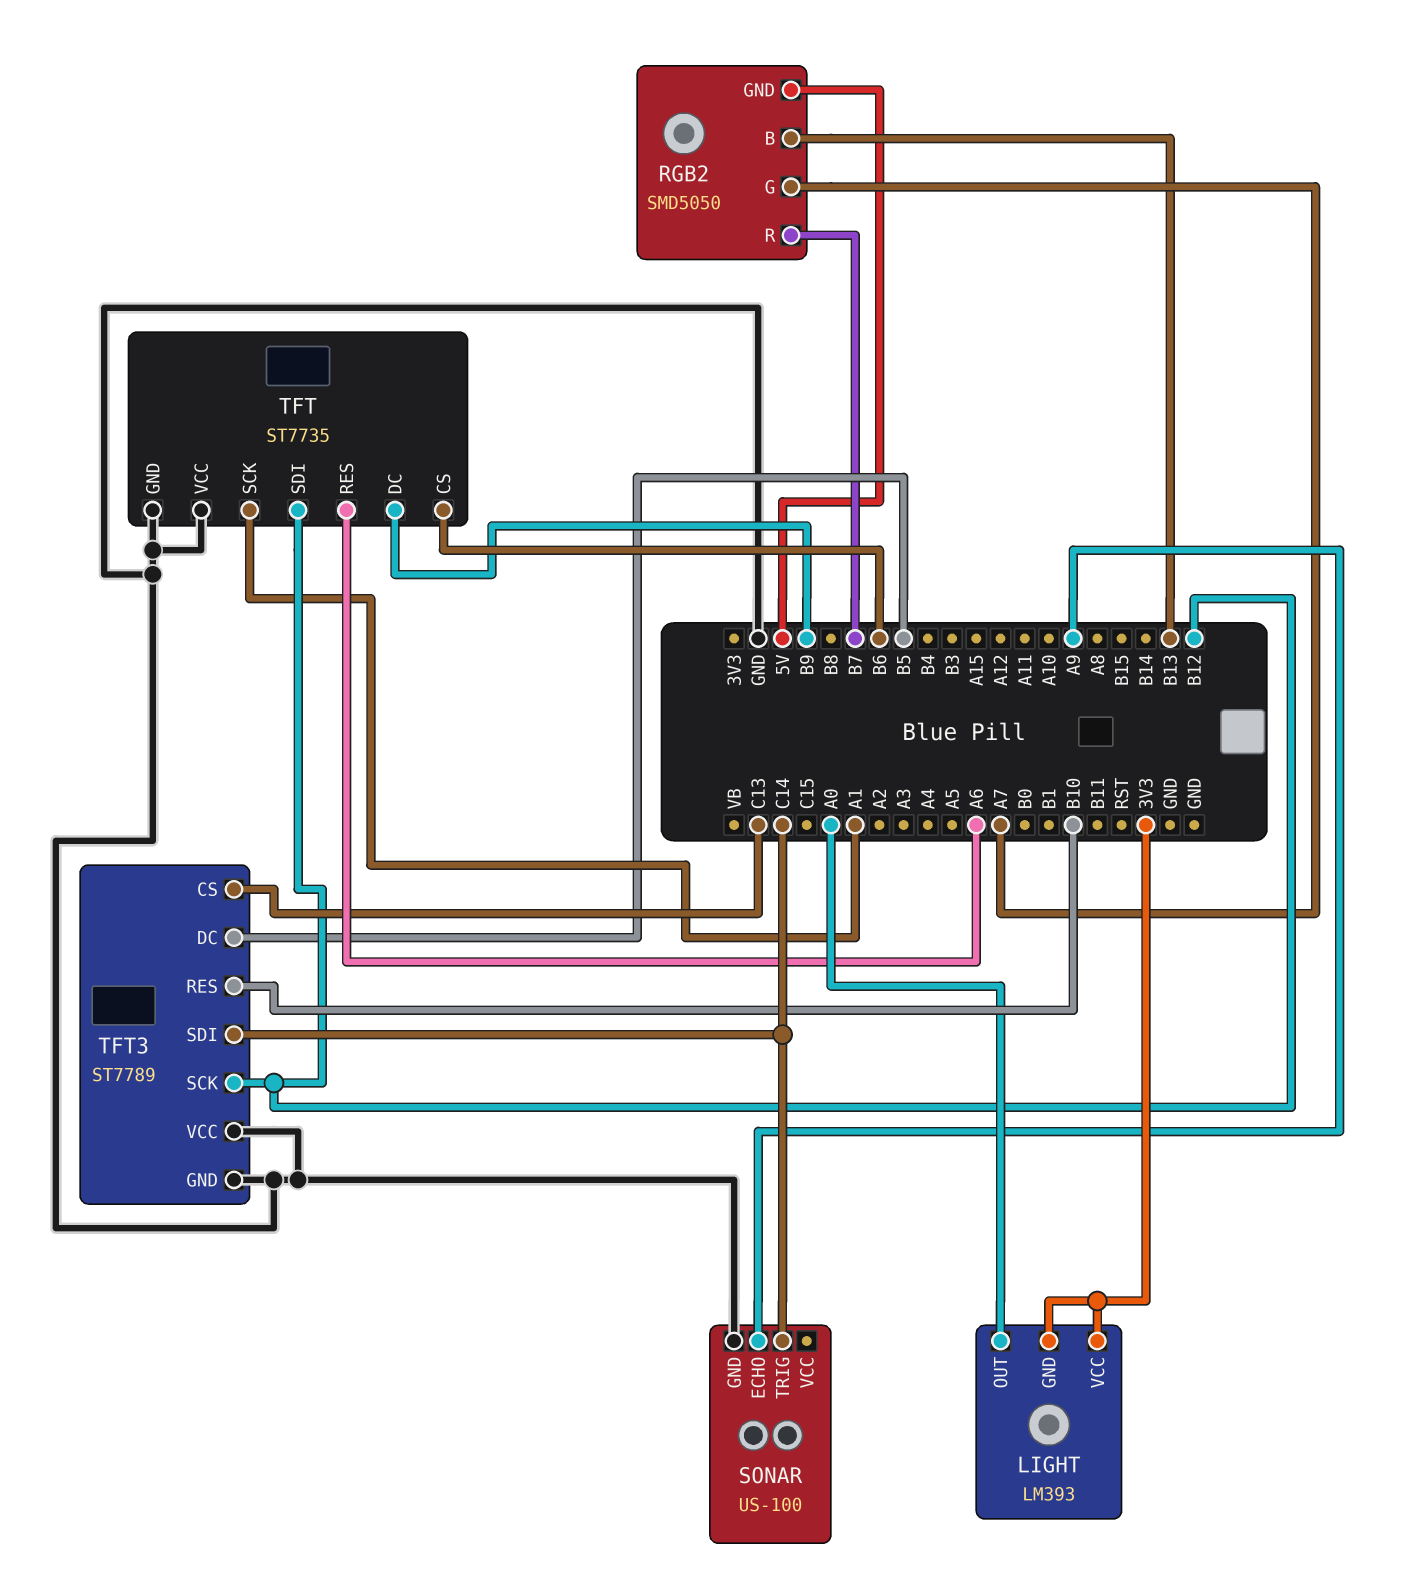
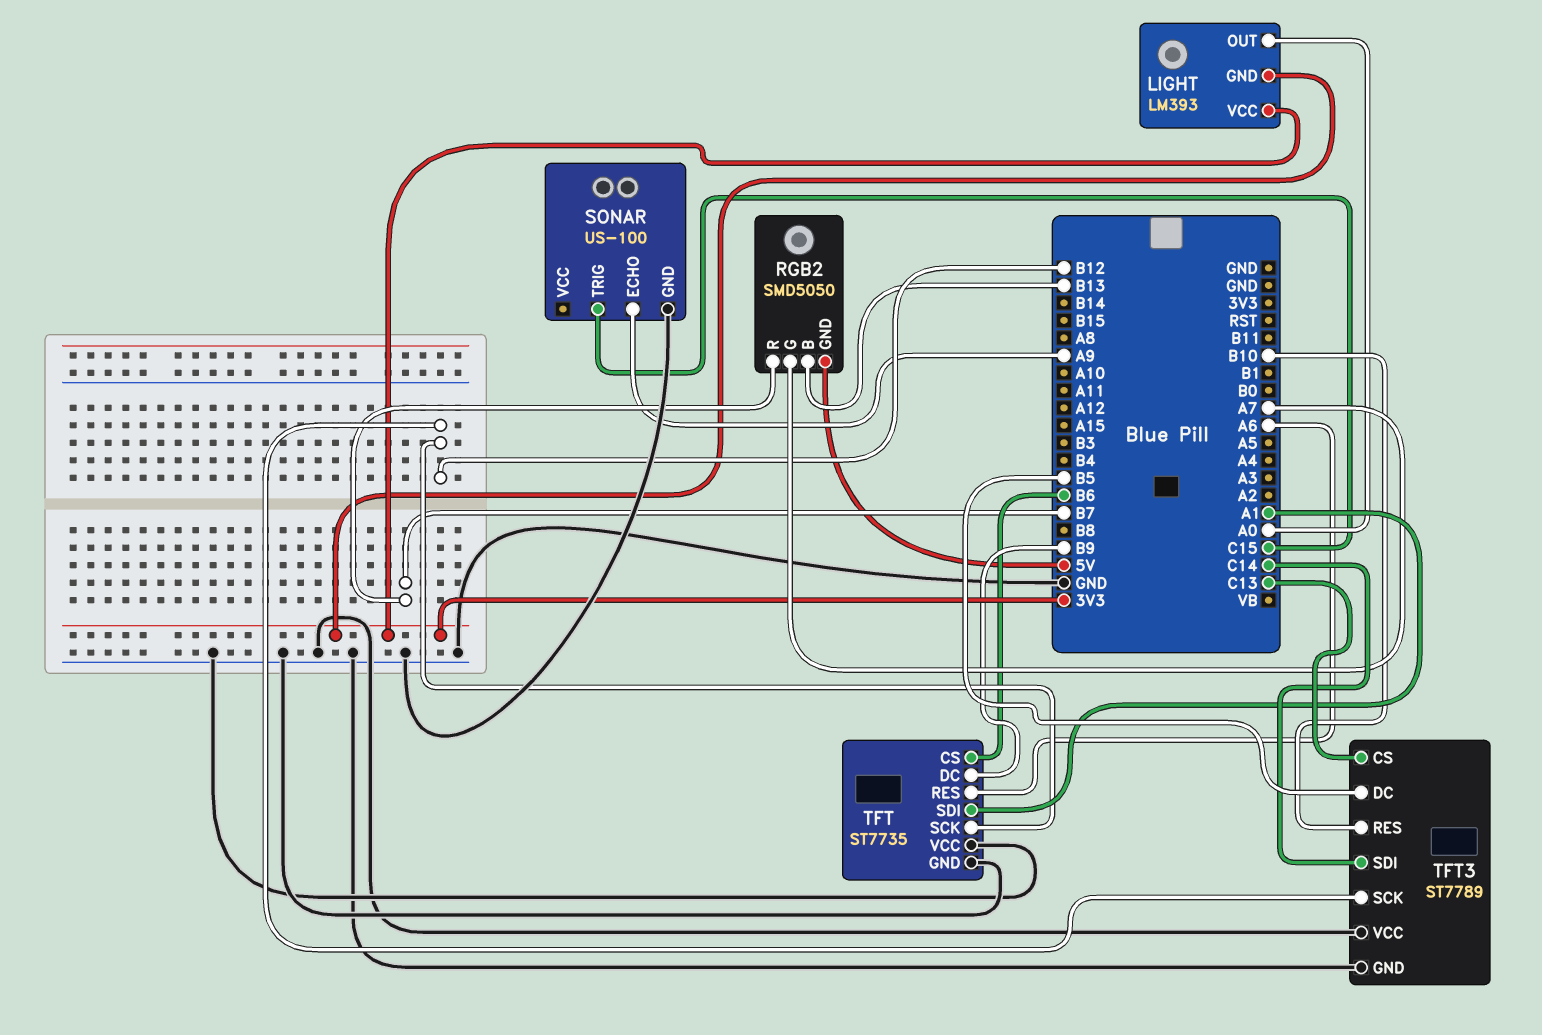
SONAR pin TRIG: C14 -> C15
TFT pin SCK: A1 -> B12
TFT pin SDI: B12 -> A1

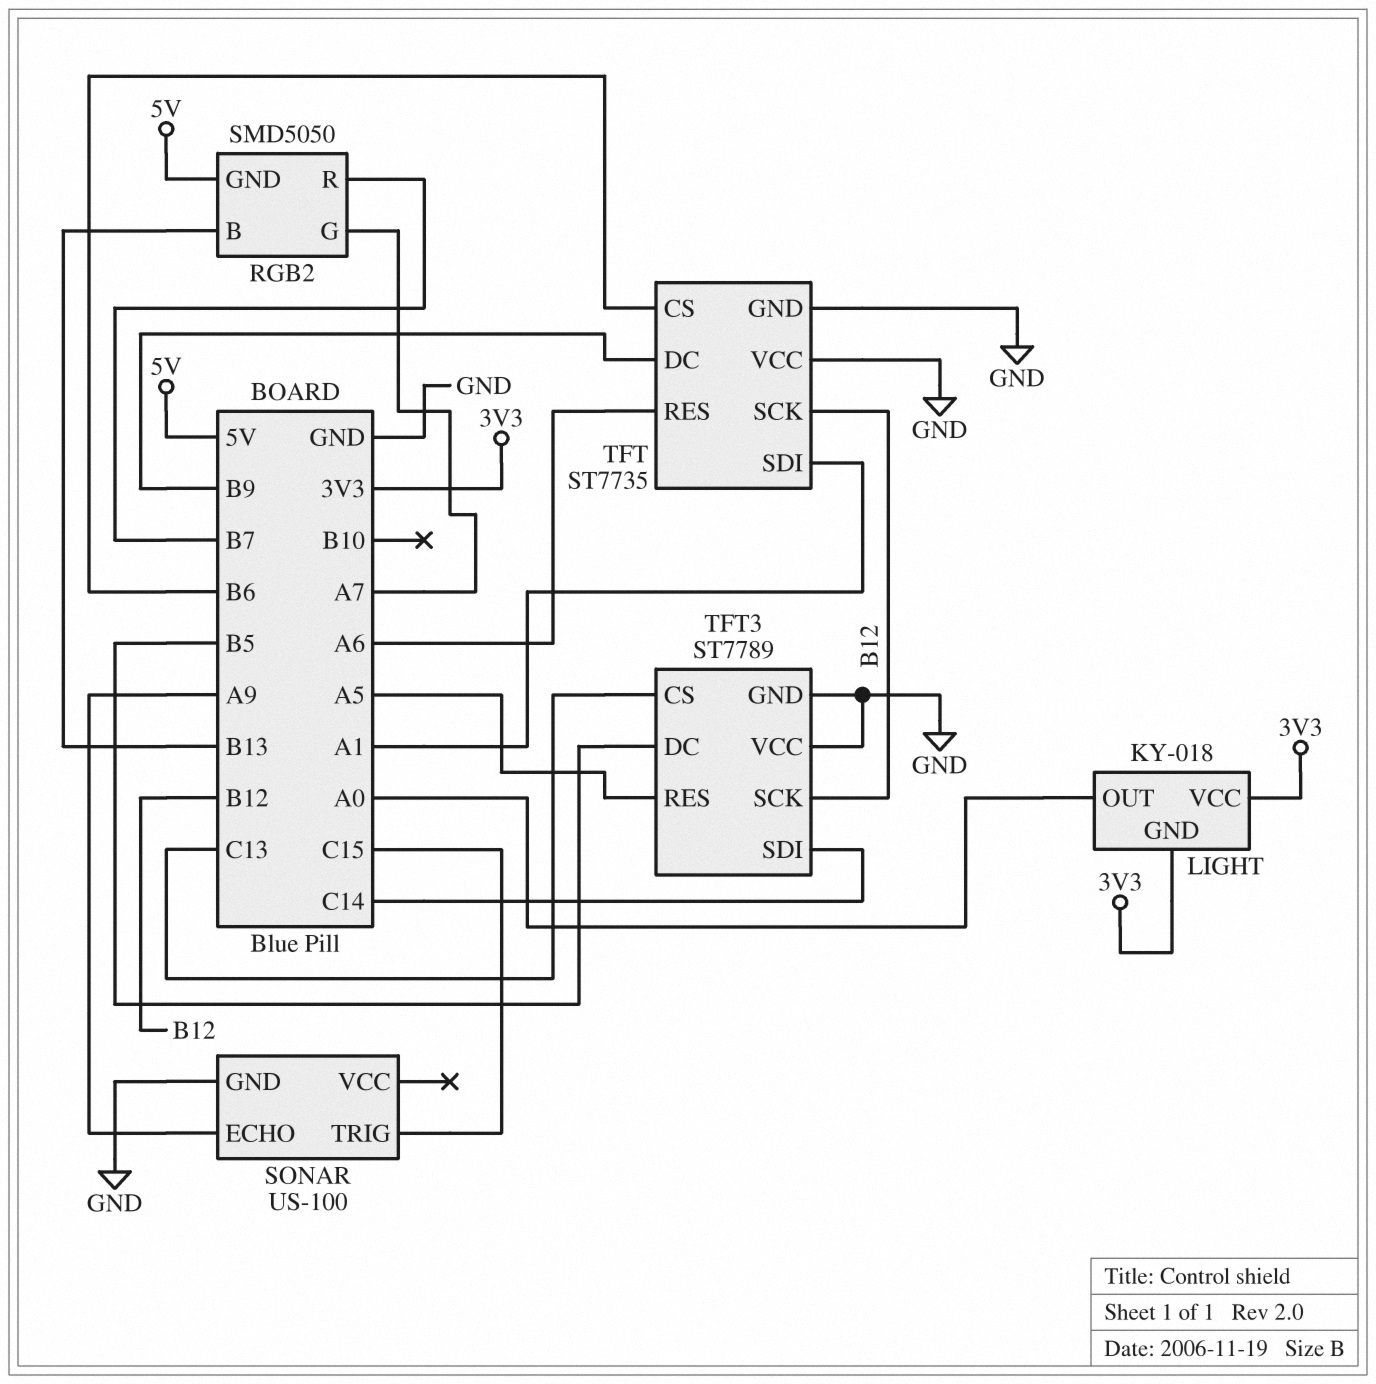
LIGHT: LM393 -> KY-018
TFT3 pin RES: B10 -> A5

